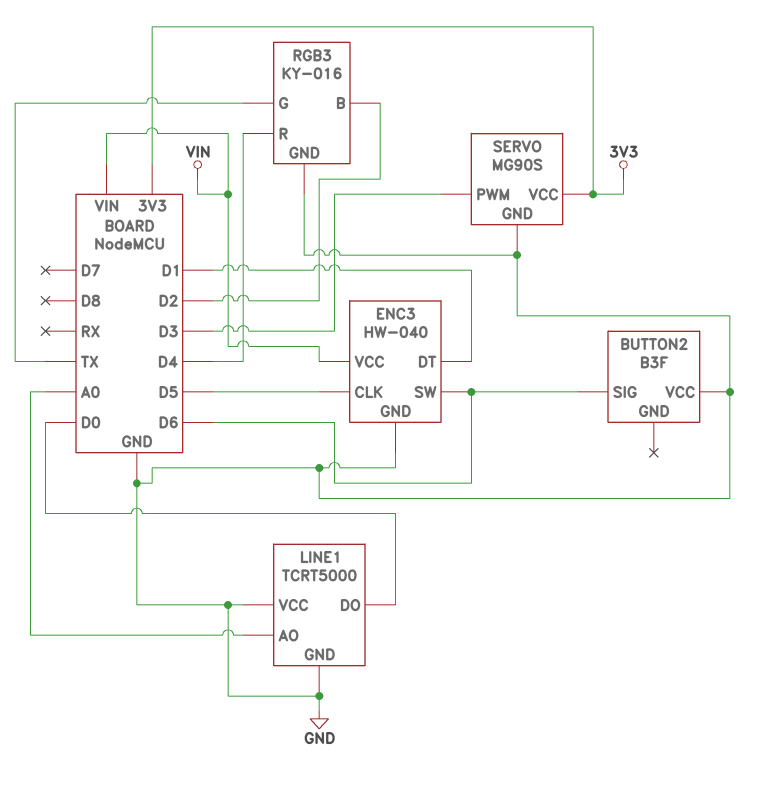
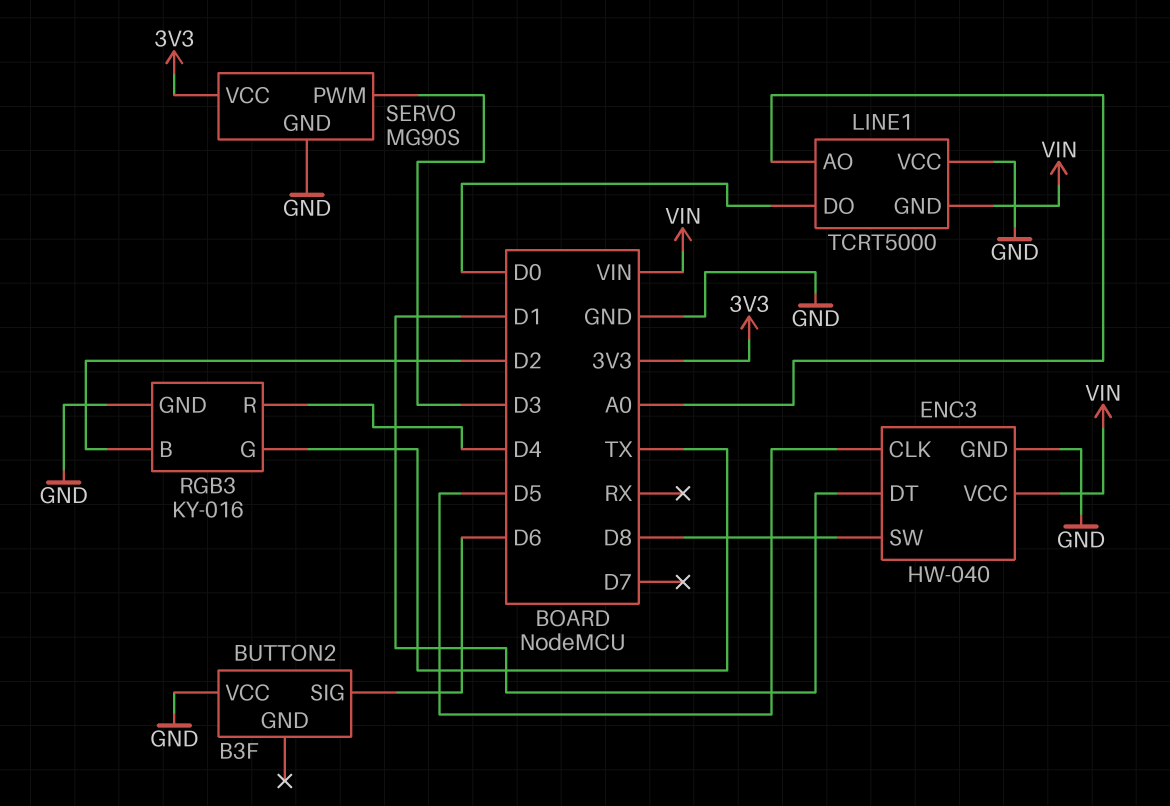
ENC3 pin SW: D6 -> D8
LINE1 pin GND: GND -> VIN

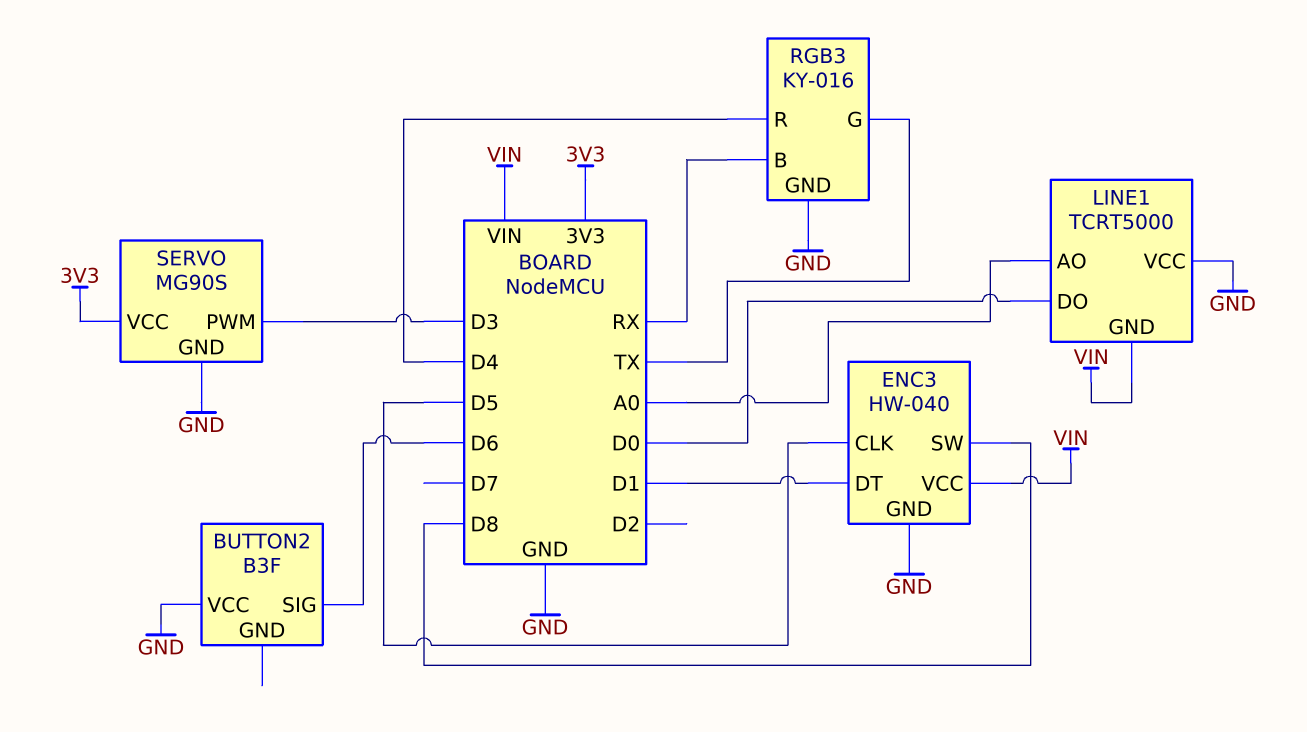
RGB3 pin B: D2 -> RX

